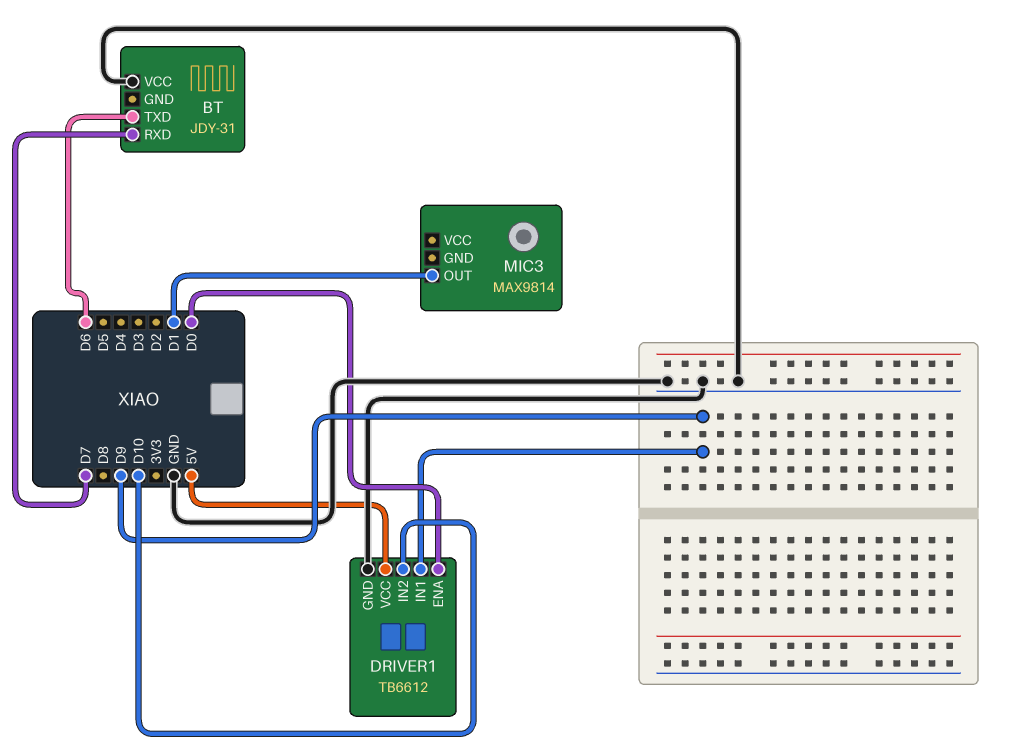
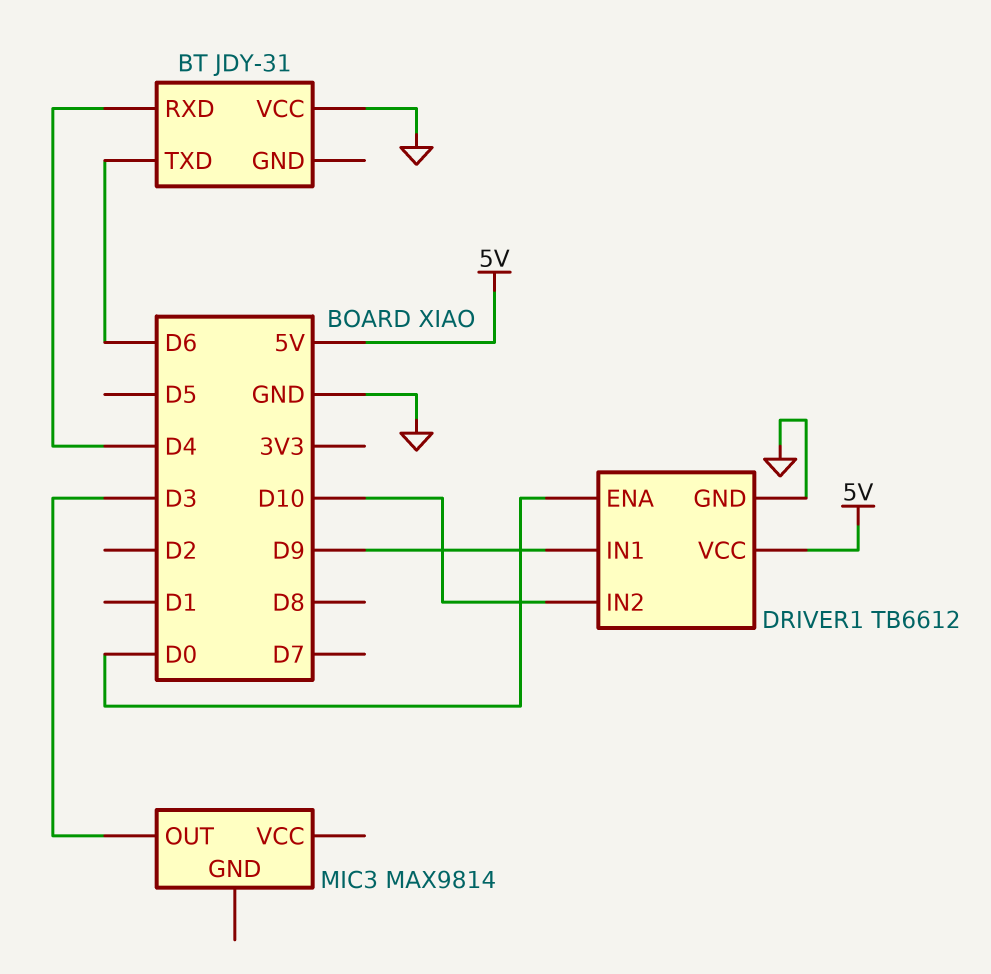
BT pin RXD: D7 -> D4
MIC3 pin OUT: D1 -> D3

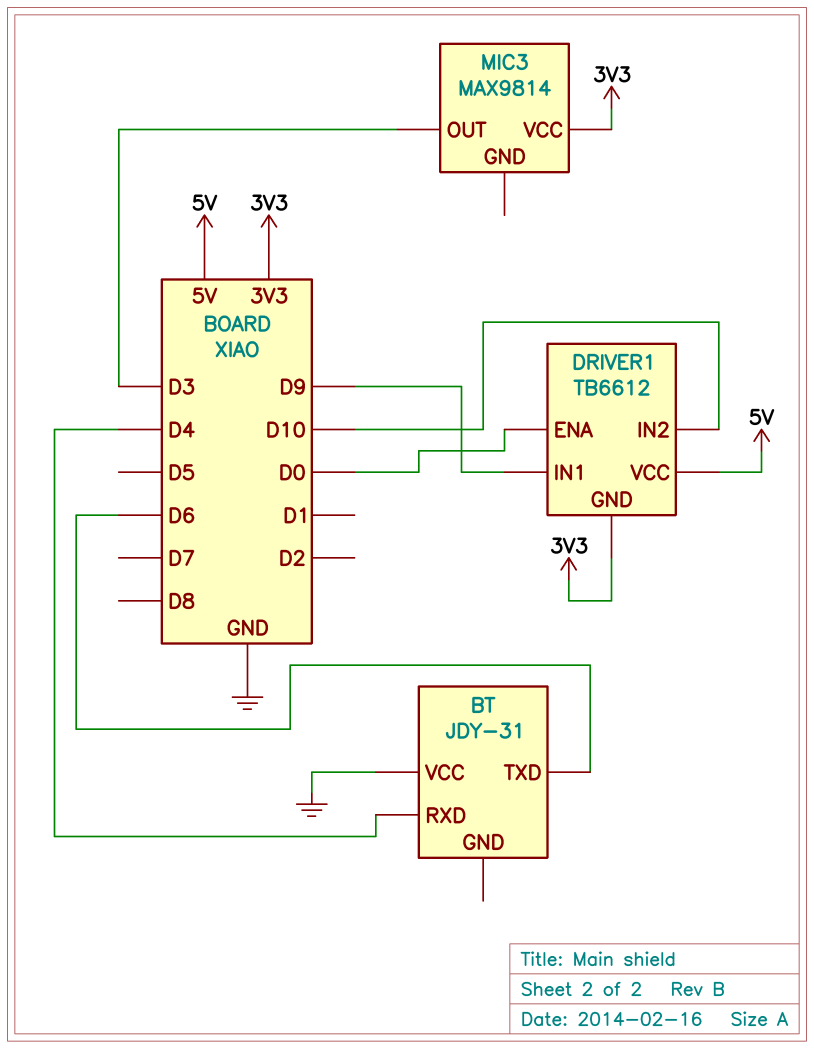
DRIVER1 pin GND: GND -> 3V3
MIC3 pin VCC: none -> 3V3

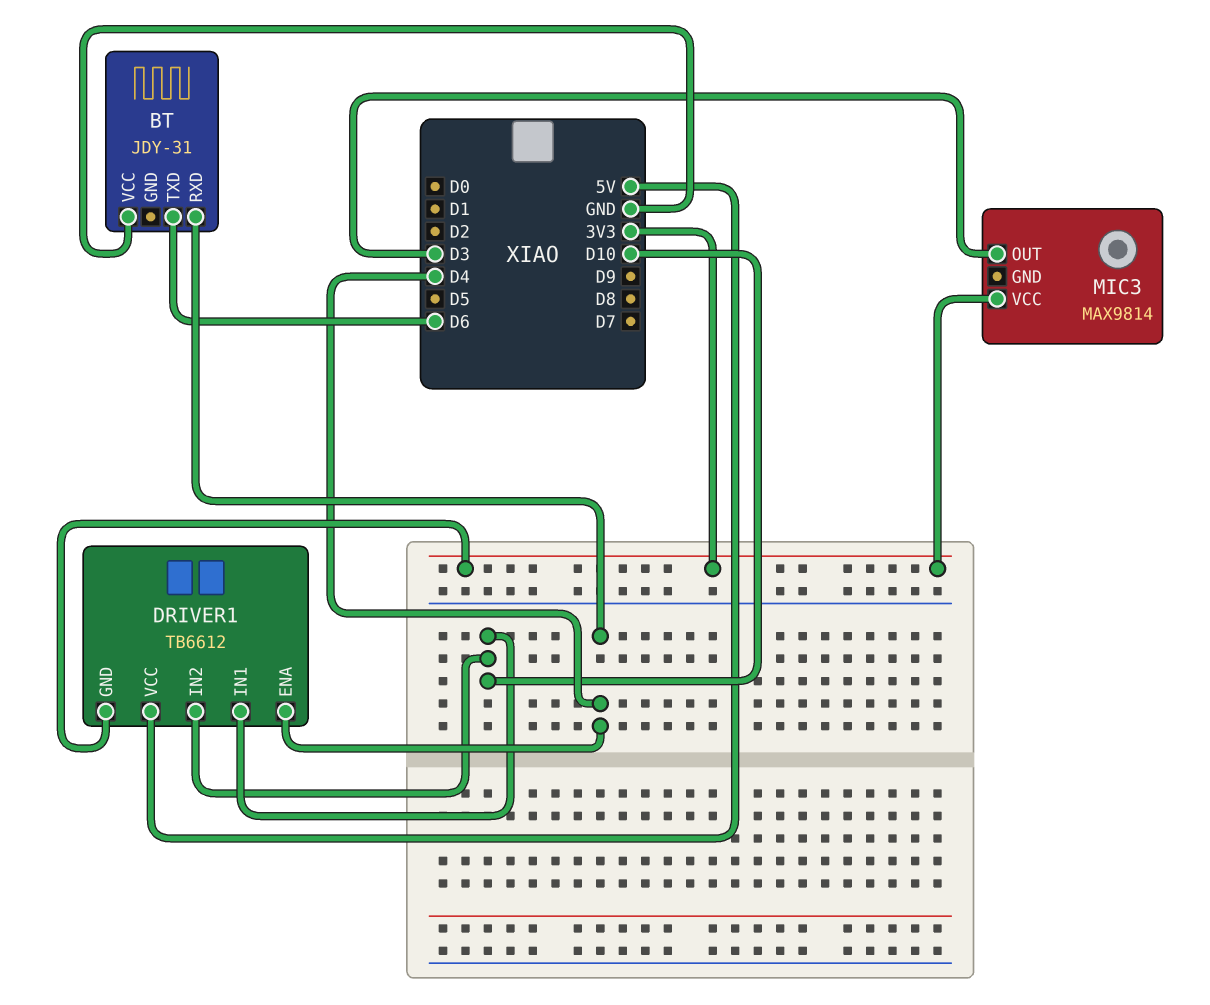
DRIVER1 pin ENA: D0 -> D4
DRIVER1 pin IN1: D9 -> D10

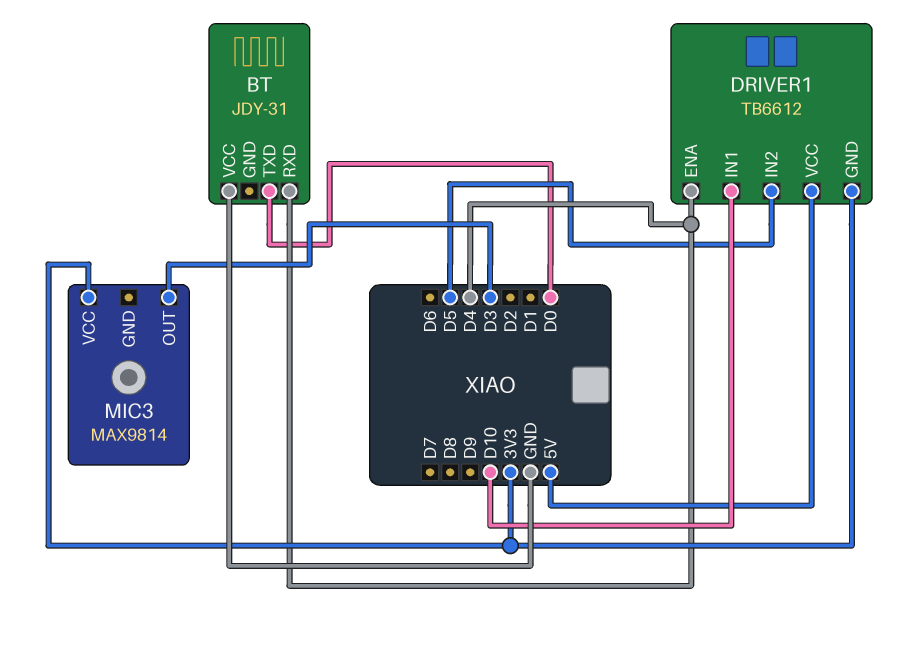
BT pin TXD: D6 -> D0
DRIVER1 pin IN2: D10 -> D5

